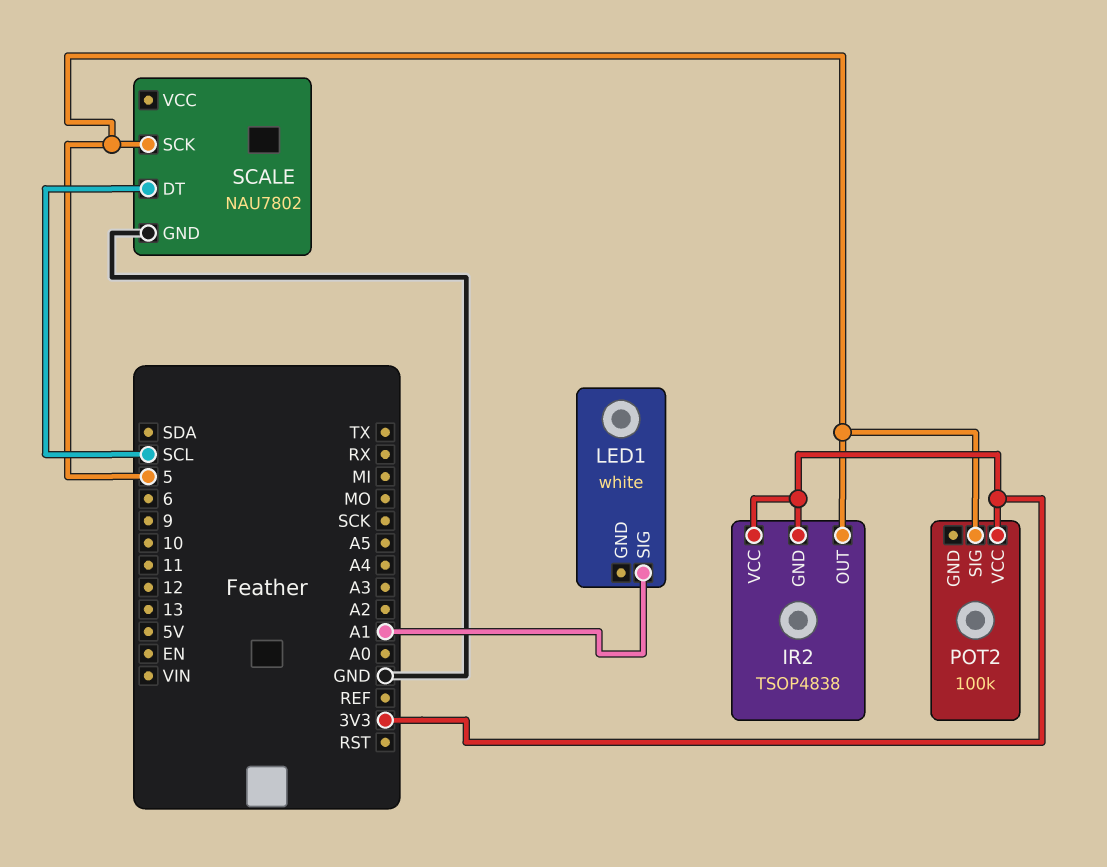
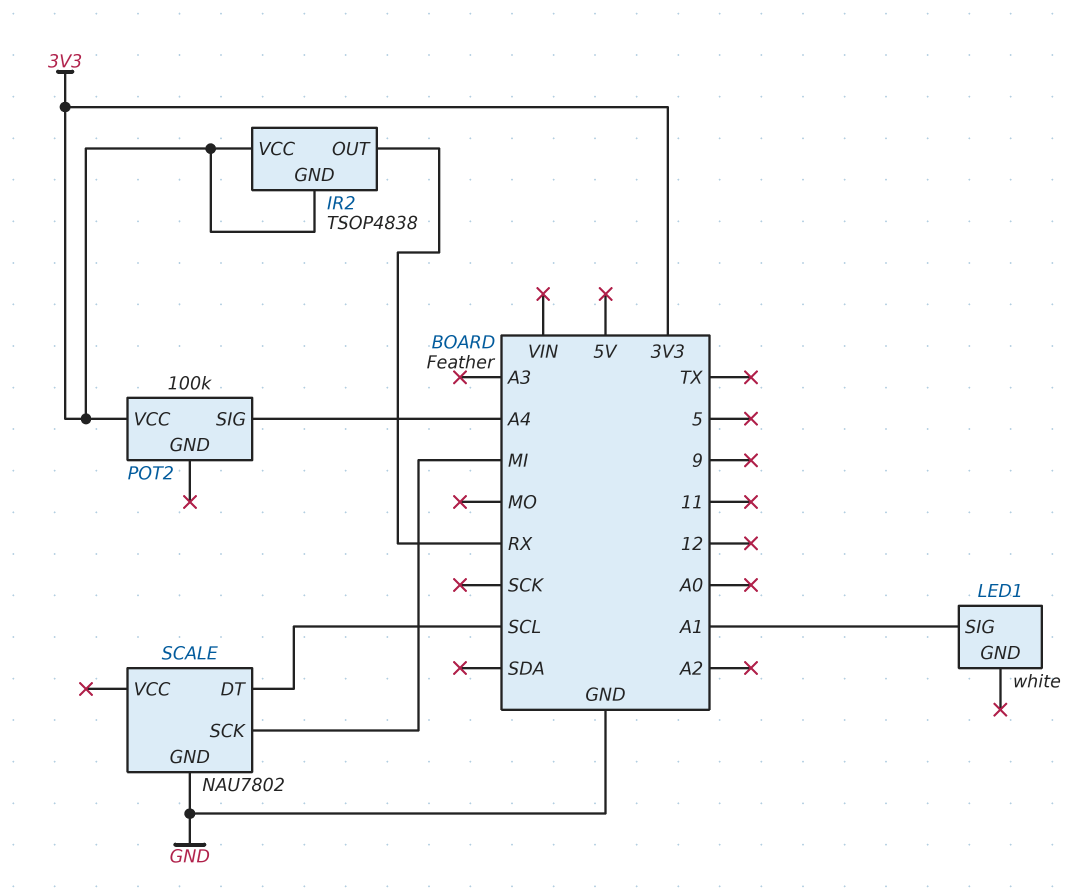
IR2 pin OUT: 5 -> RX
POT2 pin SIG: 5 -> A4
SCALE pin SCK: 5 -> MI

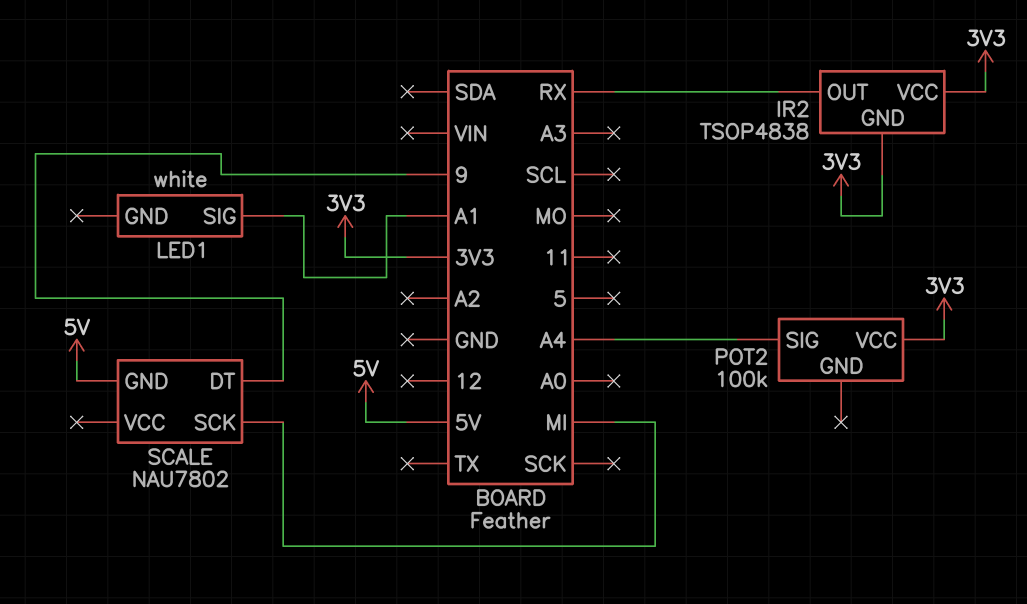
SCALE pin DT: SCL -> 9
SCALE pin GND: GND -> 5V

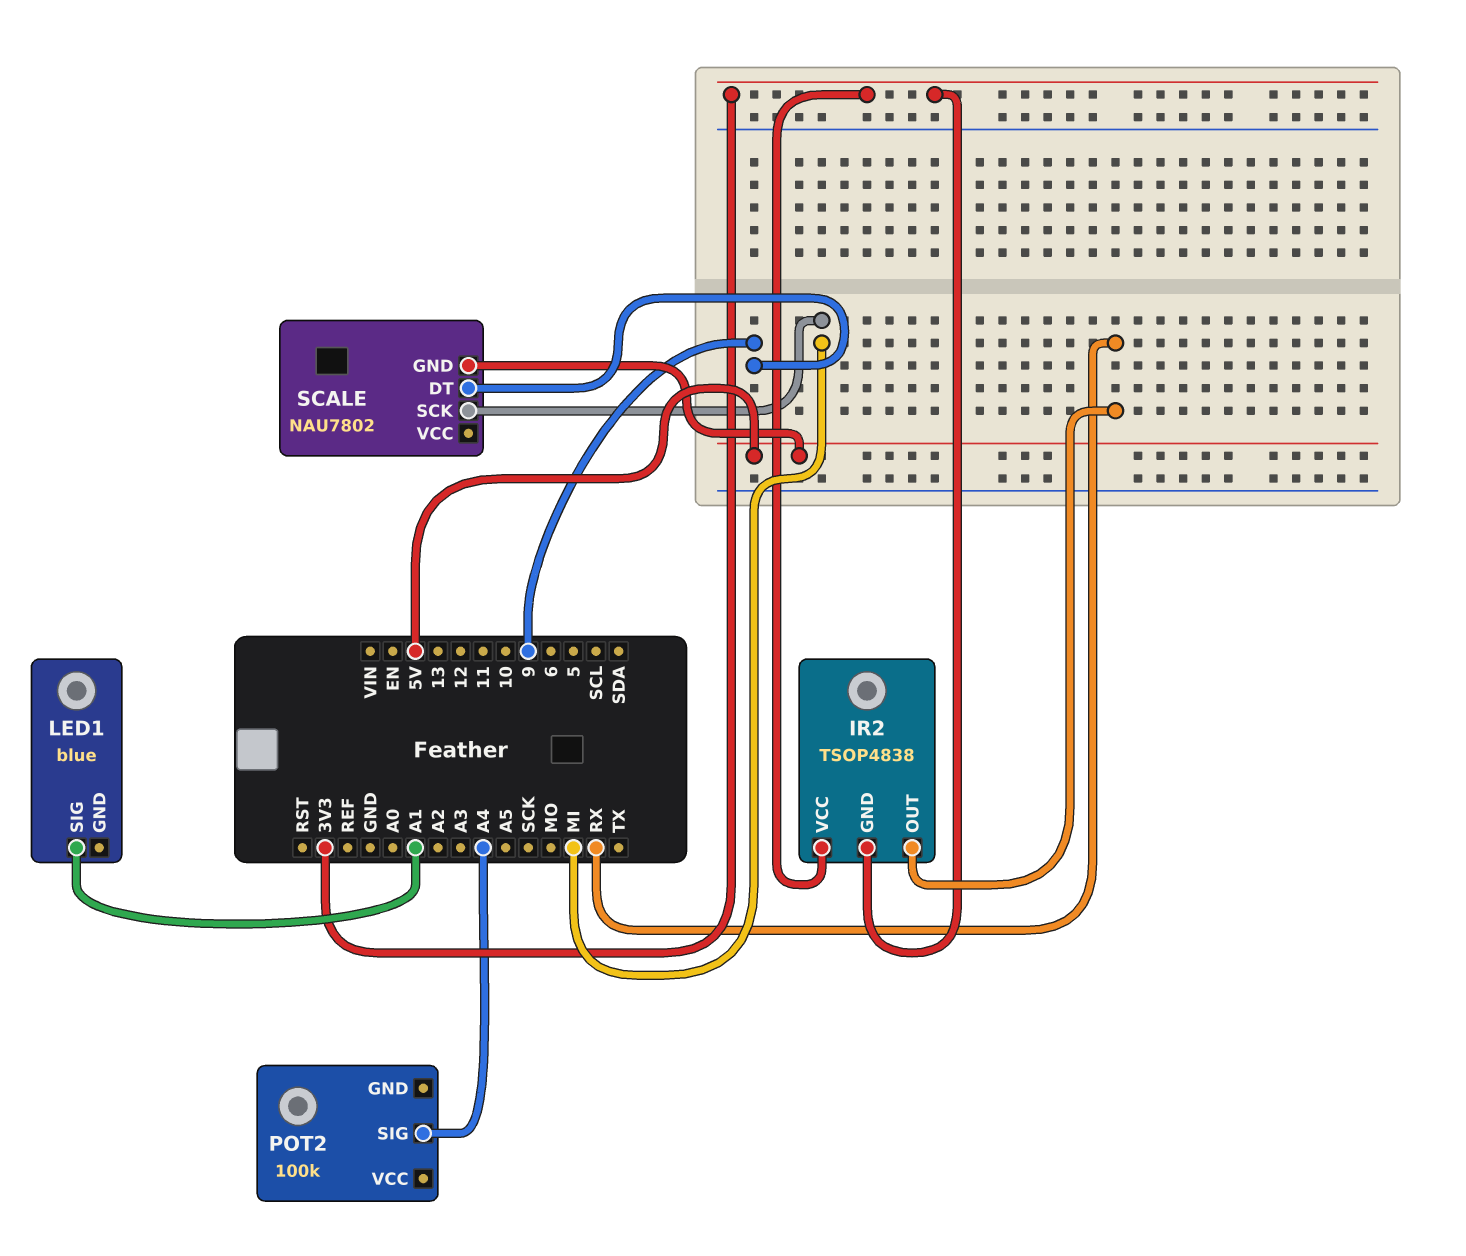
LED1: white -> blue
POT2 pin VCC: 3V3 -> none

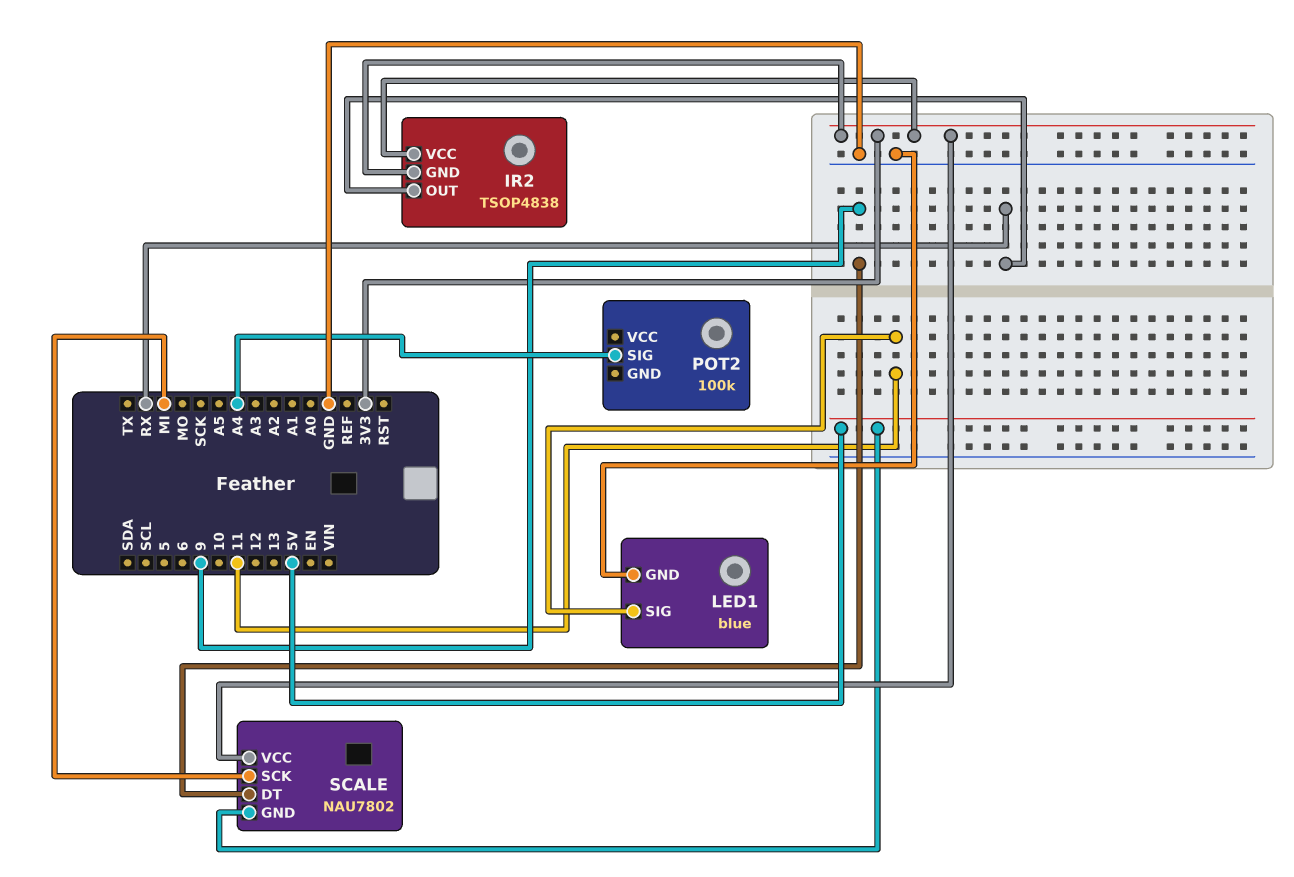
LED1 pin GND: none -> GND
LED1 pin SIG: A1 -> 11
SCALE pin VCC: none -> 3V3

